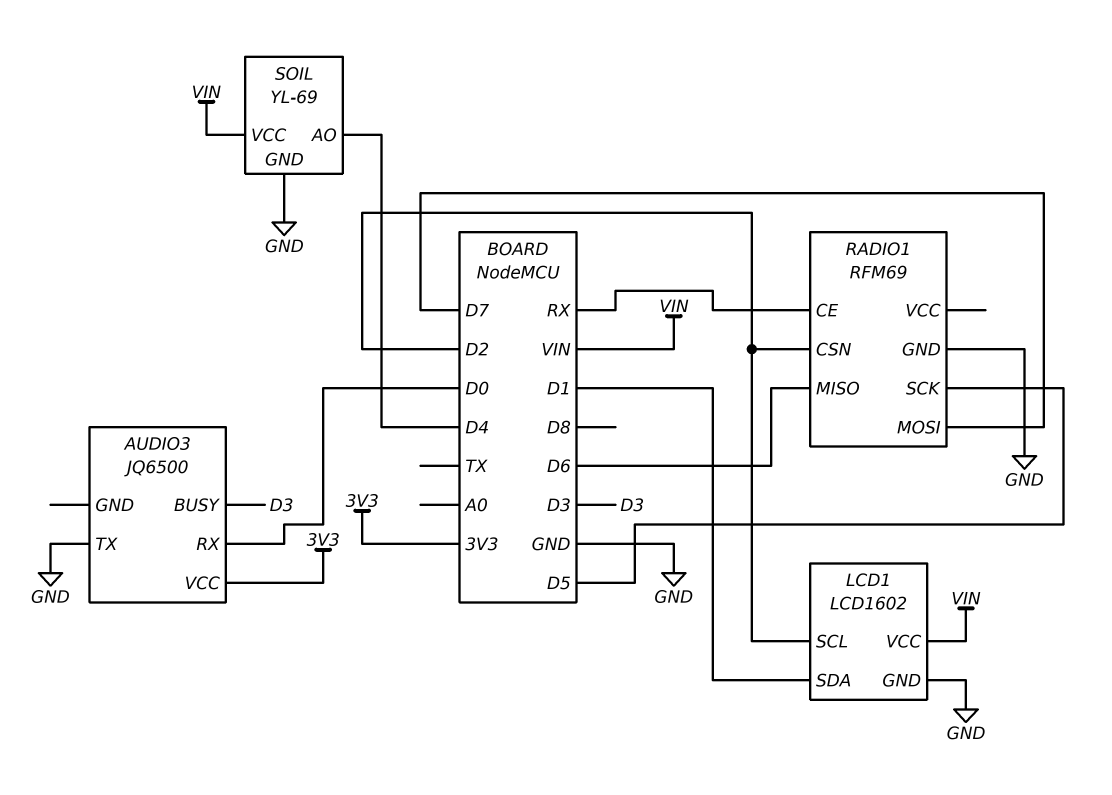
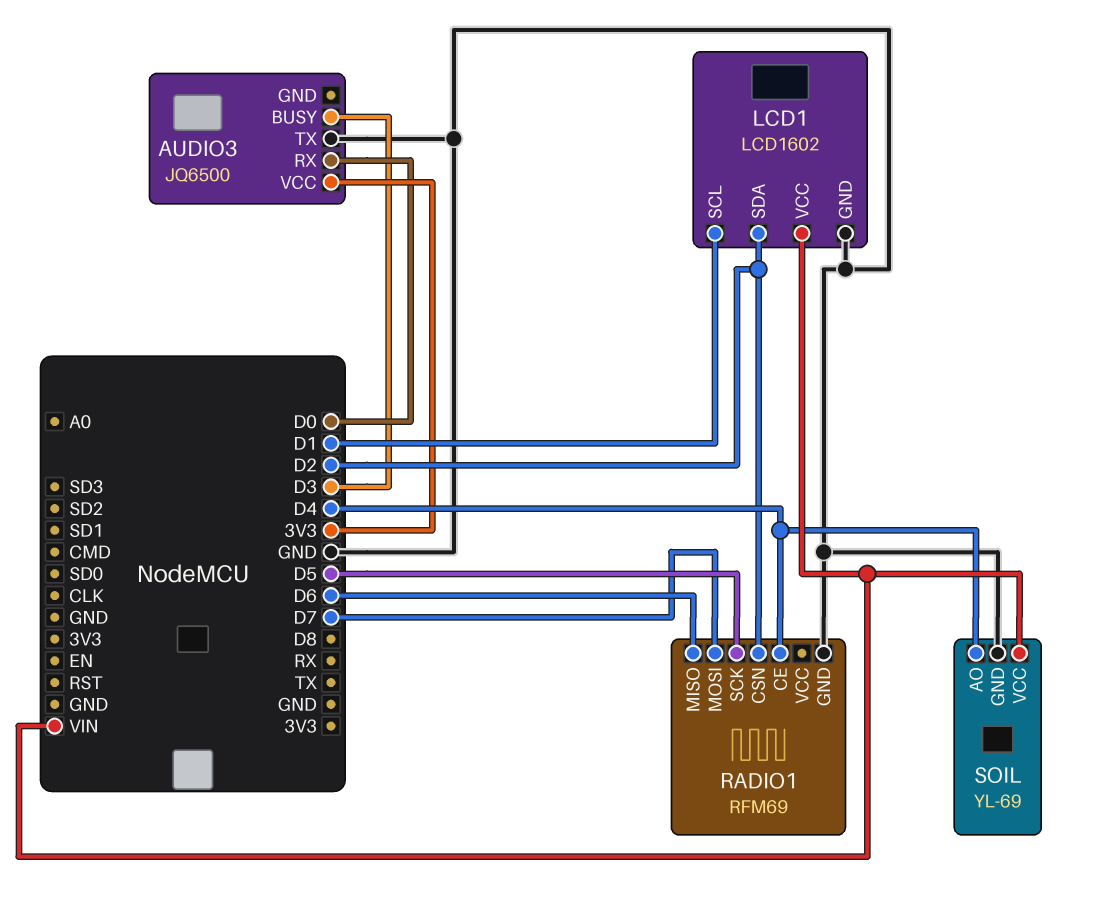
LCD1 pin SCL: D2 -> D1
LCD1 pin SDA: D1 -> D2
RADIO1 pin CE: RX -> D4

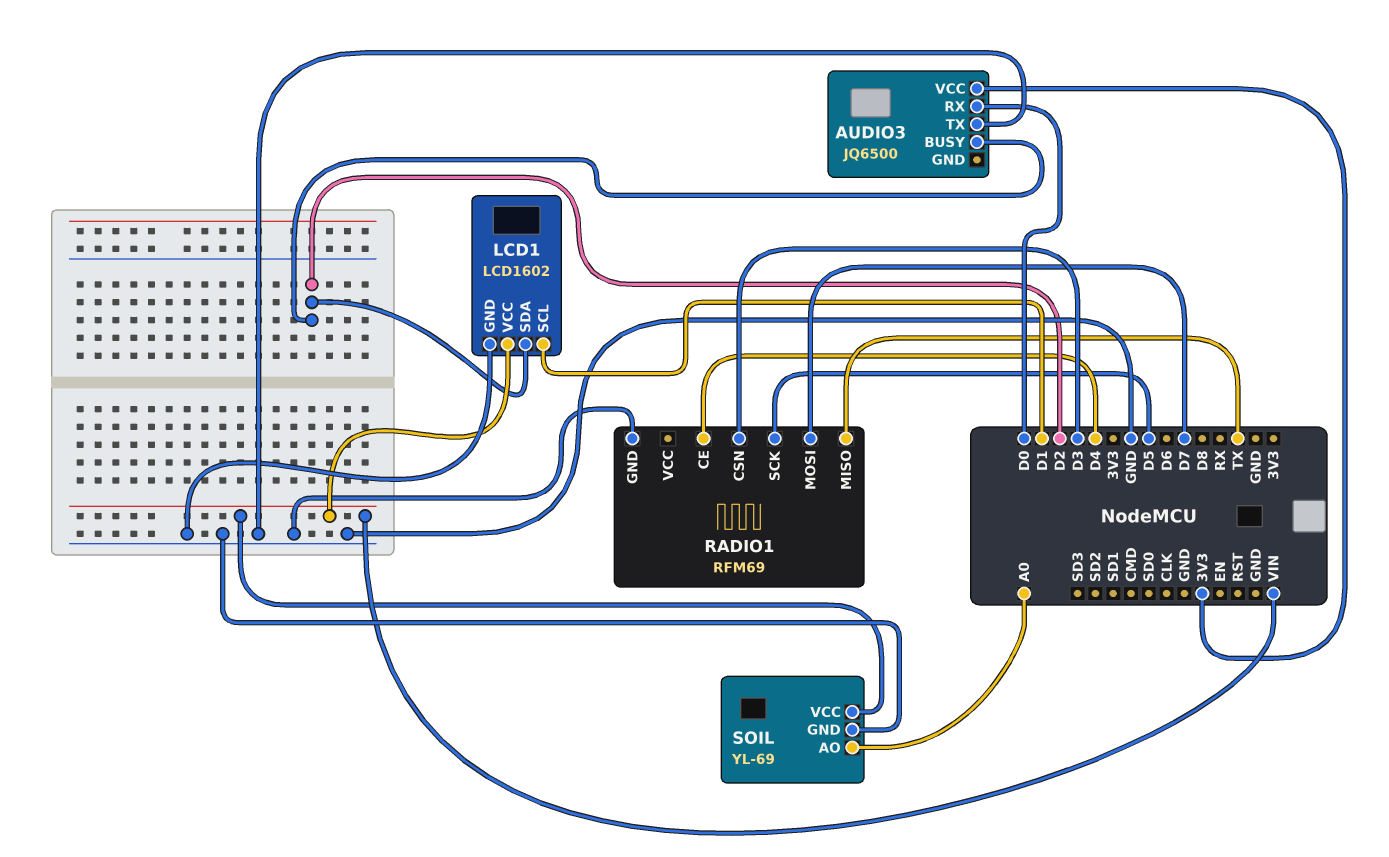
AUDIO3 pin BUSY: D3 -> D2
RADIO1 pin CSN: D2 -> D3
RADIO1 pin MISO: D6 -> TX
SOIL pin AO: D4 -> A0

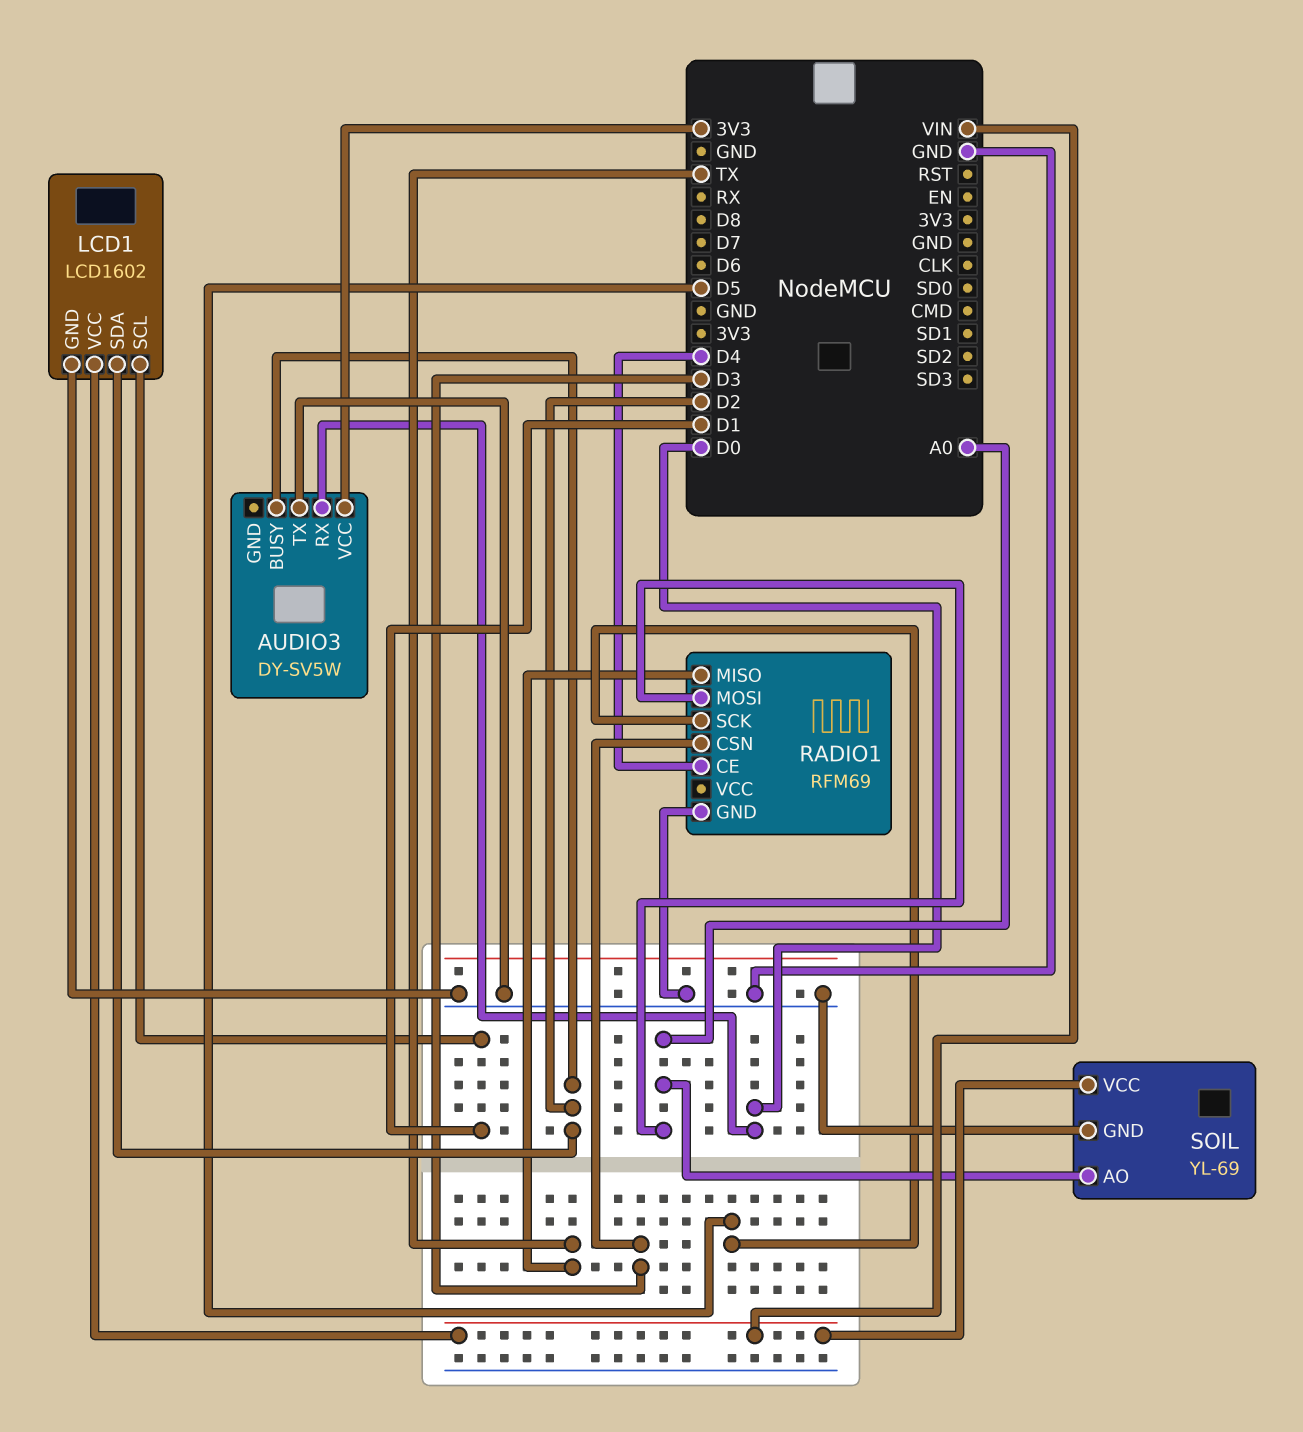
AUDIO3: JQ6500 -> DY-SV5W
RADIO1 pin MOSI: D7 -> A0

